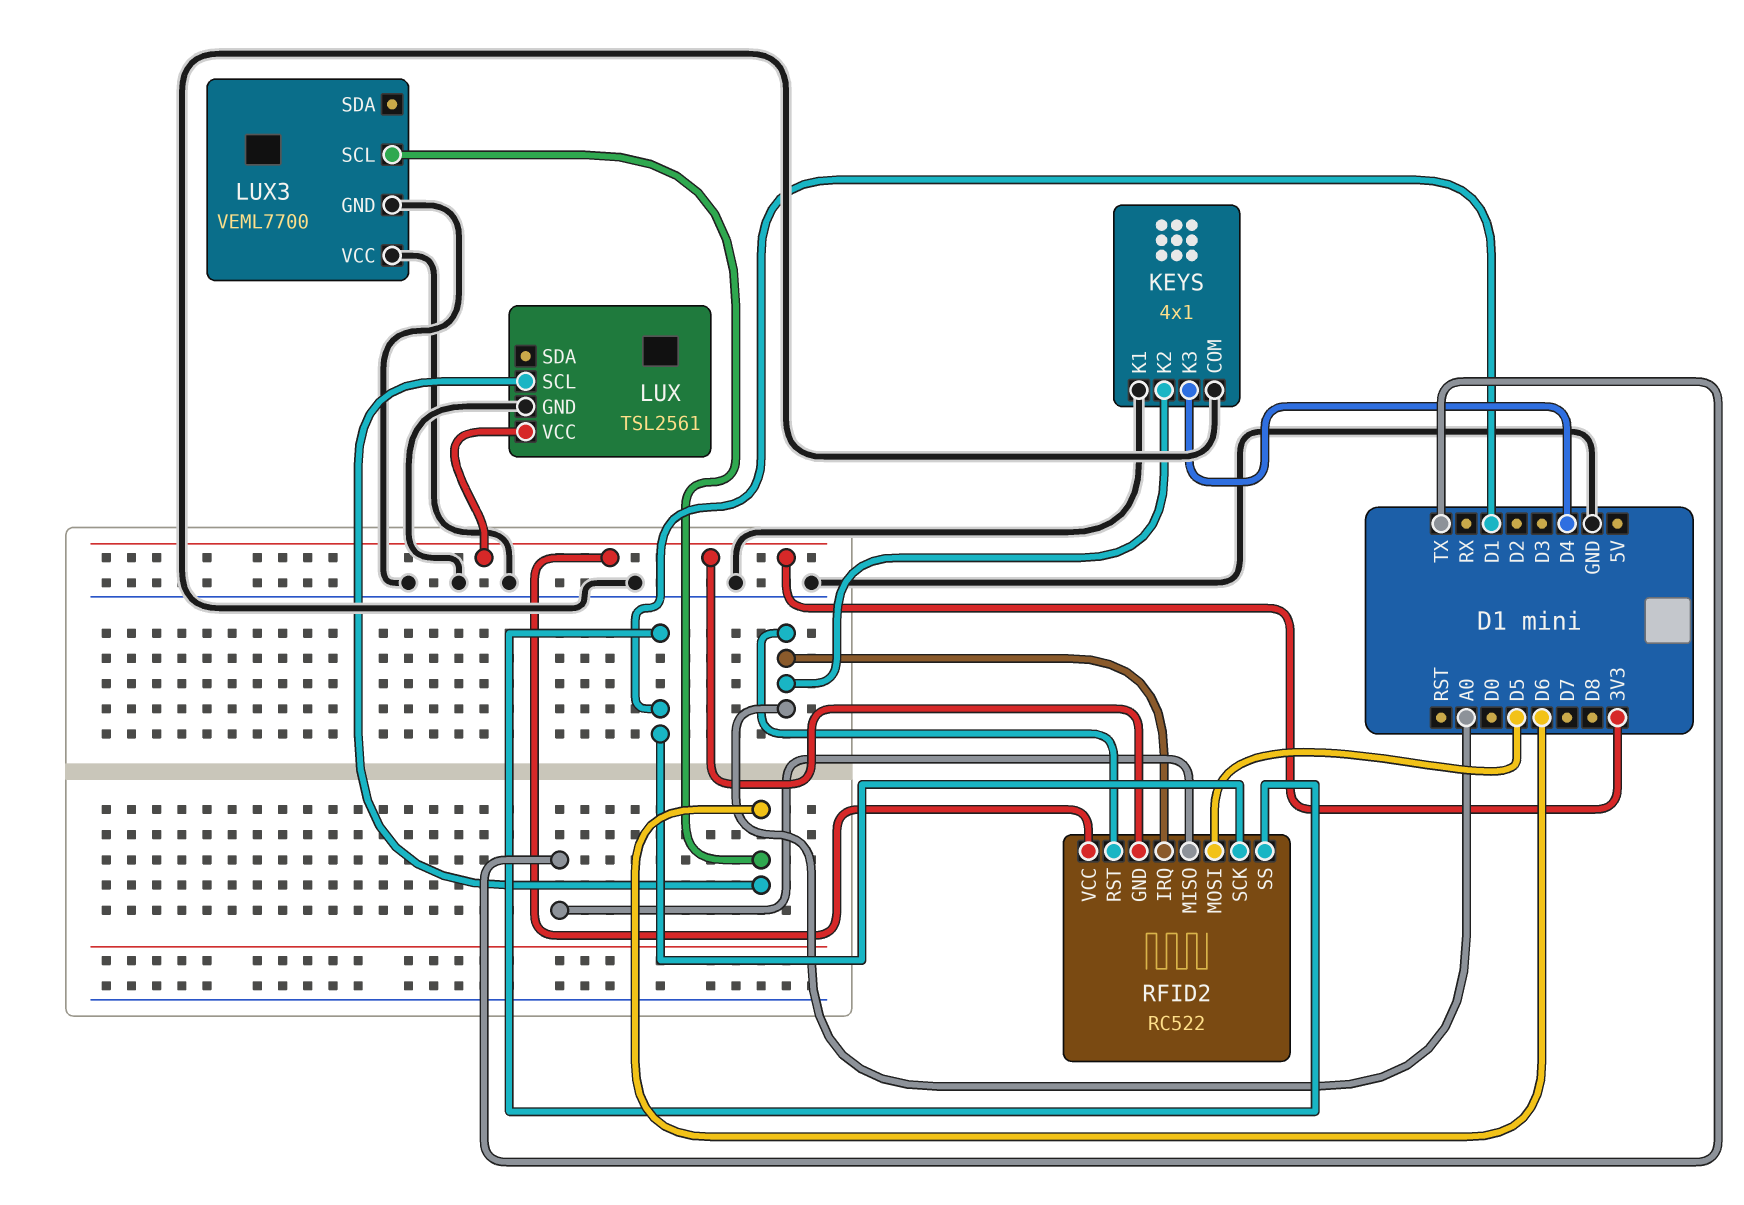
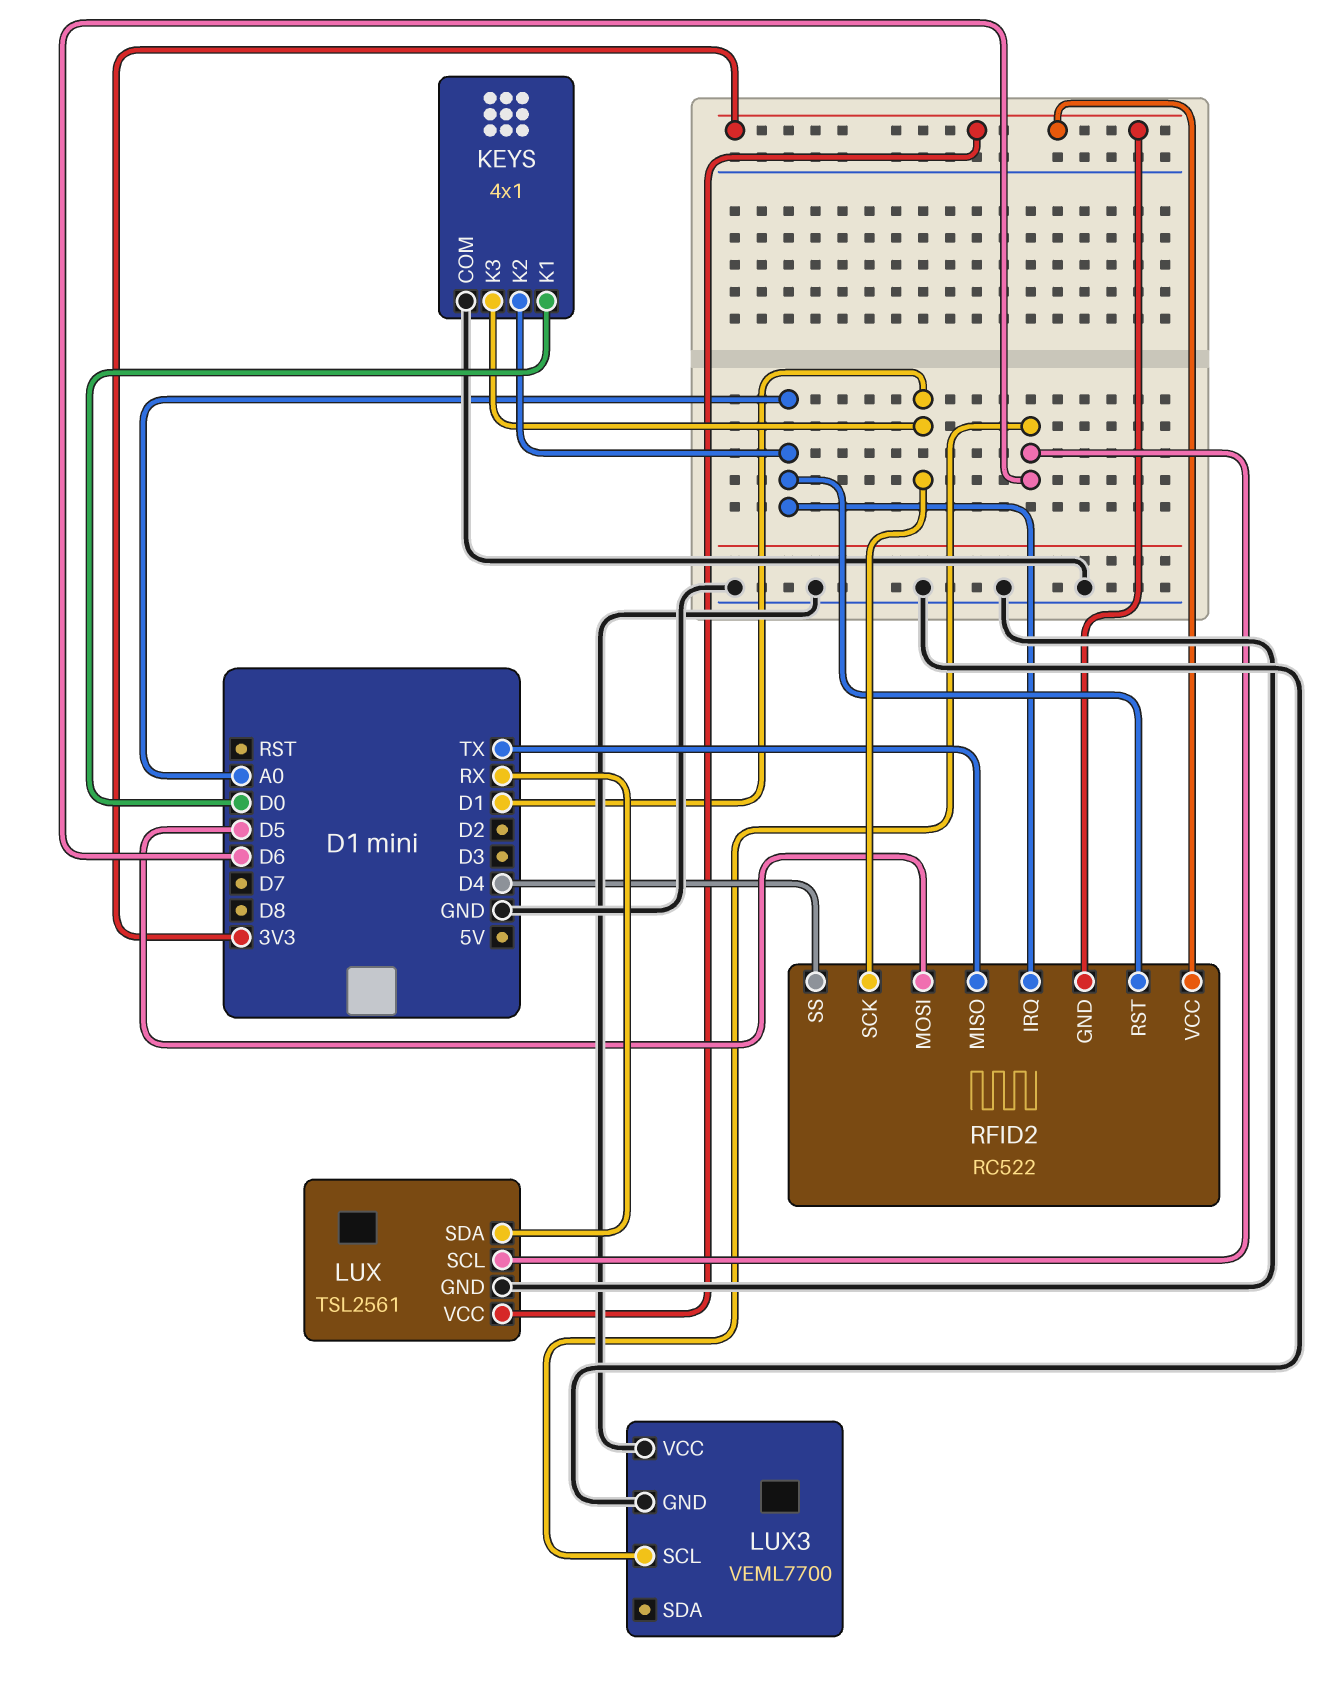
KEYS pin K1: GND -> D0
KEYS pin K3: D4 -> D1
LUX pin SDA: none -> RX
RFID2 pin SS: D1 -> D4

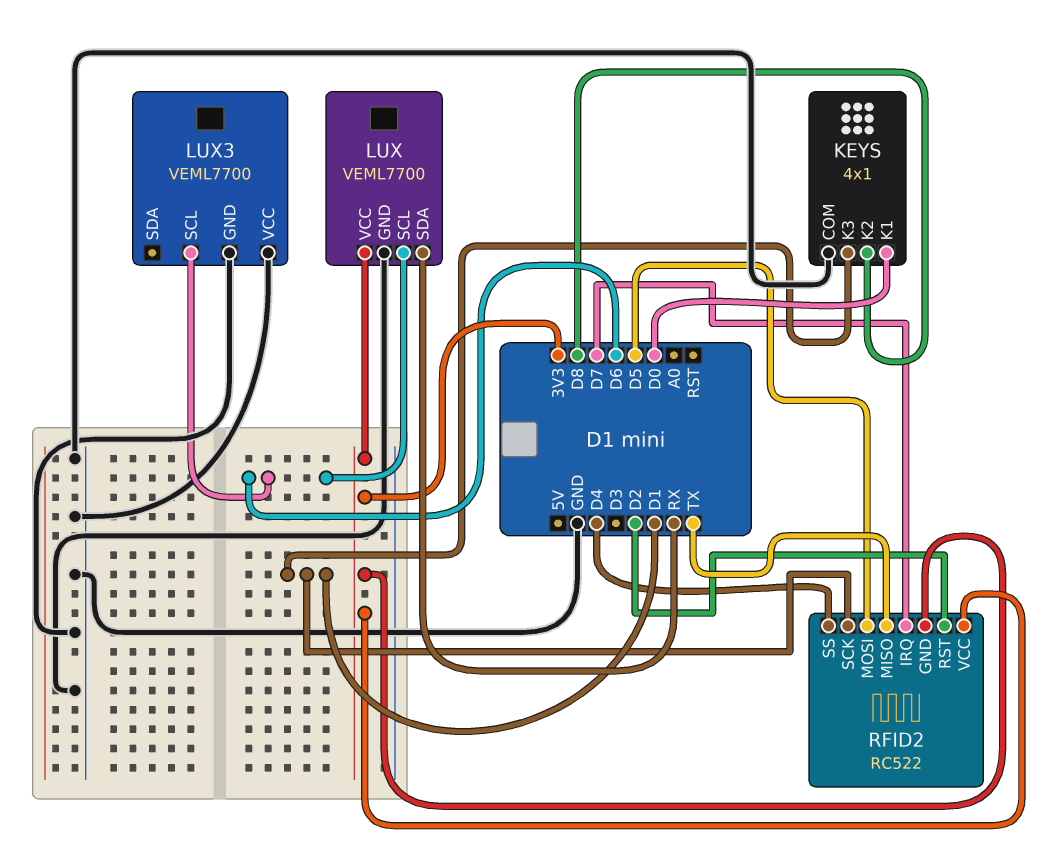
KEYS pin K2: A0 -> D8
LUX: TSL2561 -> VEML7700
RFID2 pin IRQ: A0 -> D7
RFID2 pin RST: A0 -> D2

